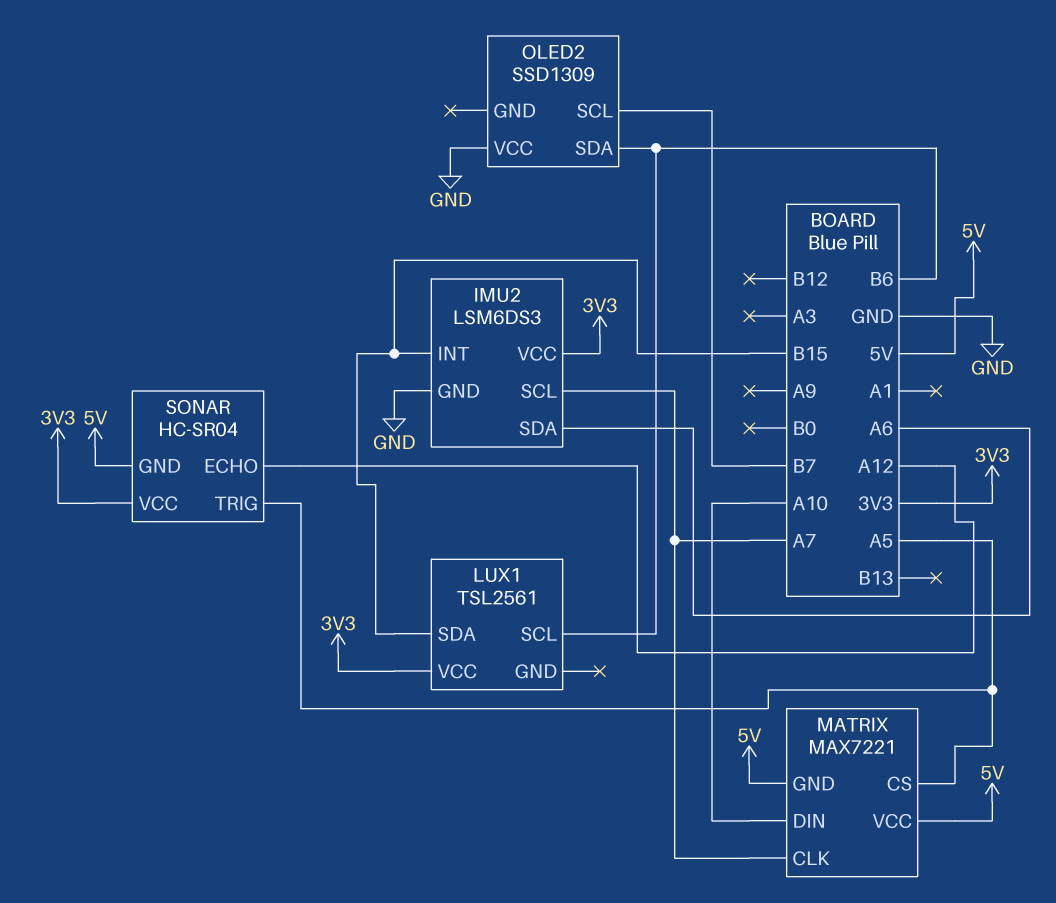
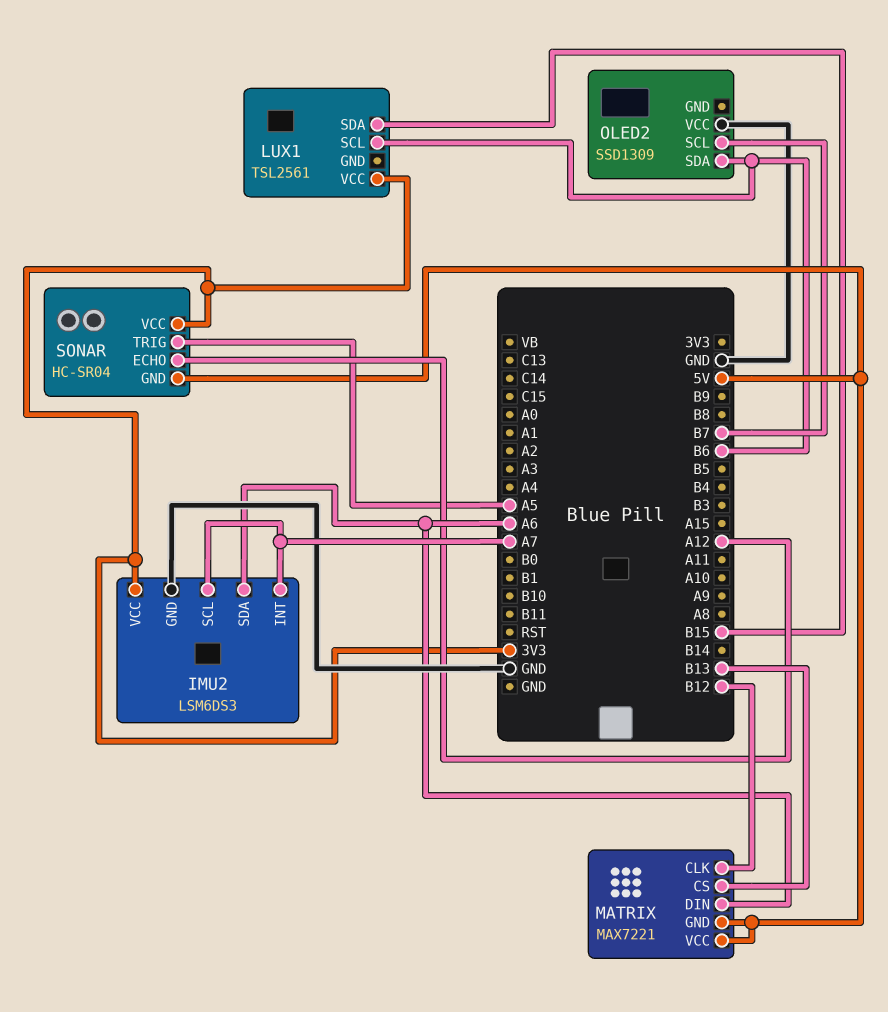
IMU2 pin INT: B15 -> A7
MATRIX pin CLK: A7 -> B12
MATRIX pin CS: A5 -> B13
MATRIX pin DIN: A10 -> A6

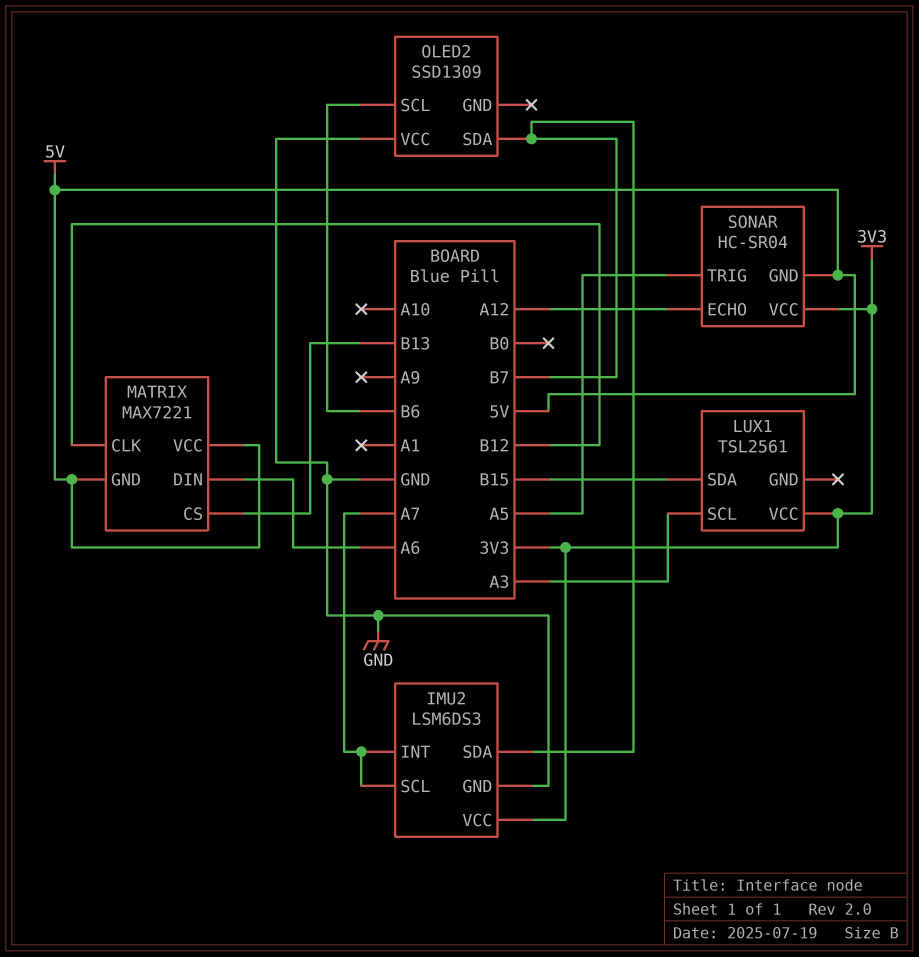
IMU2 pin SDA: A6 -> B7
LUX1 pin SCL: B6 -> A3
OLED2 pin SCL: B7 -> B6
OLED2 pin SDA: B6 -> B7

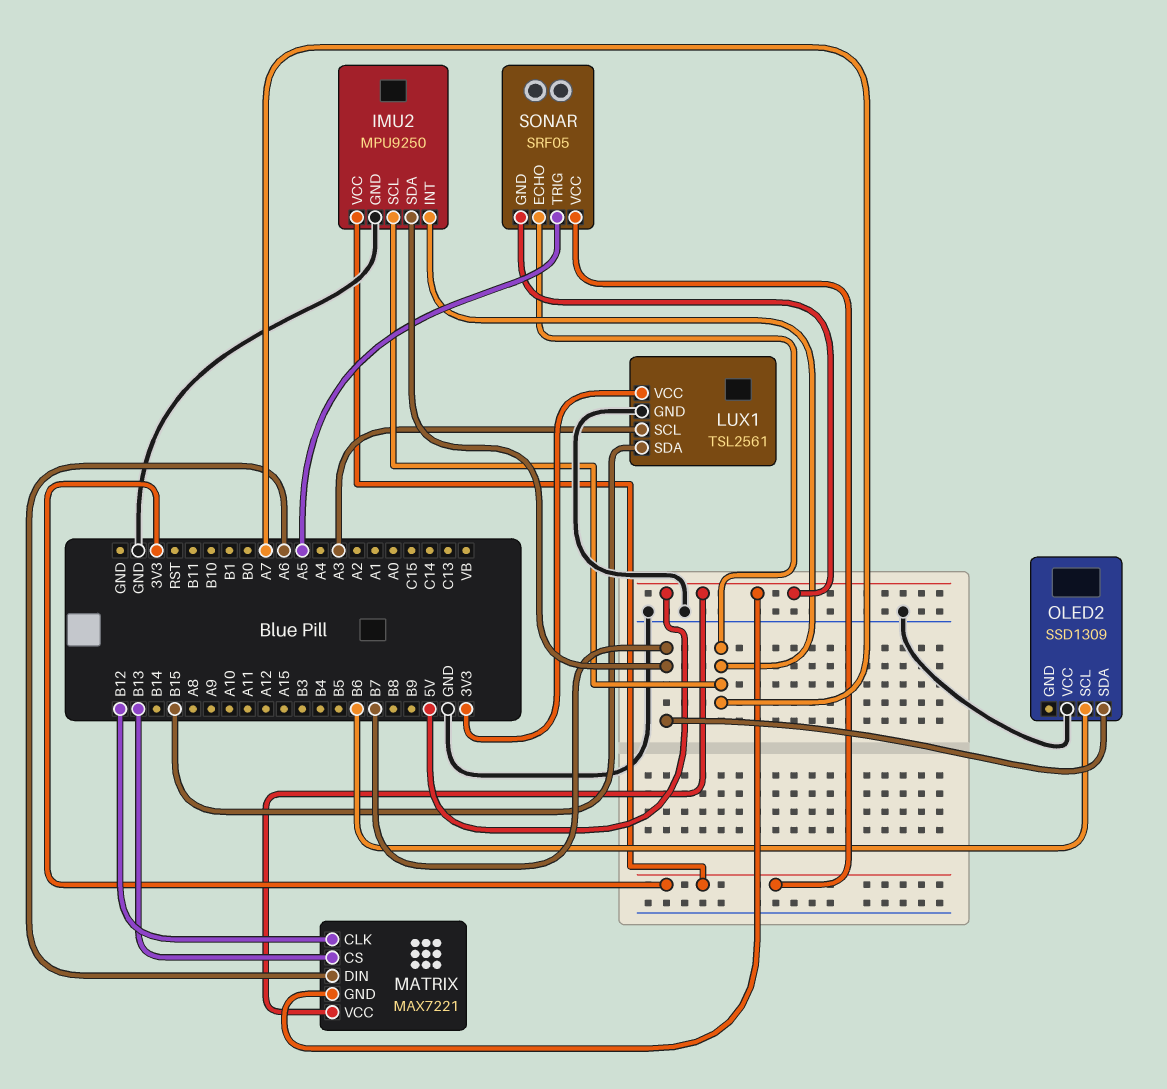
IMU2: LSM6DS3 -> MPU9250
LUX1 pin GND: none -> GND
SONAR: HC-SR04 -> SRF05
SONAR pin ECHO: A12 -> A7

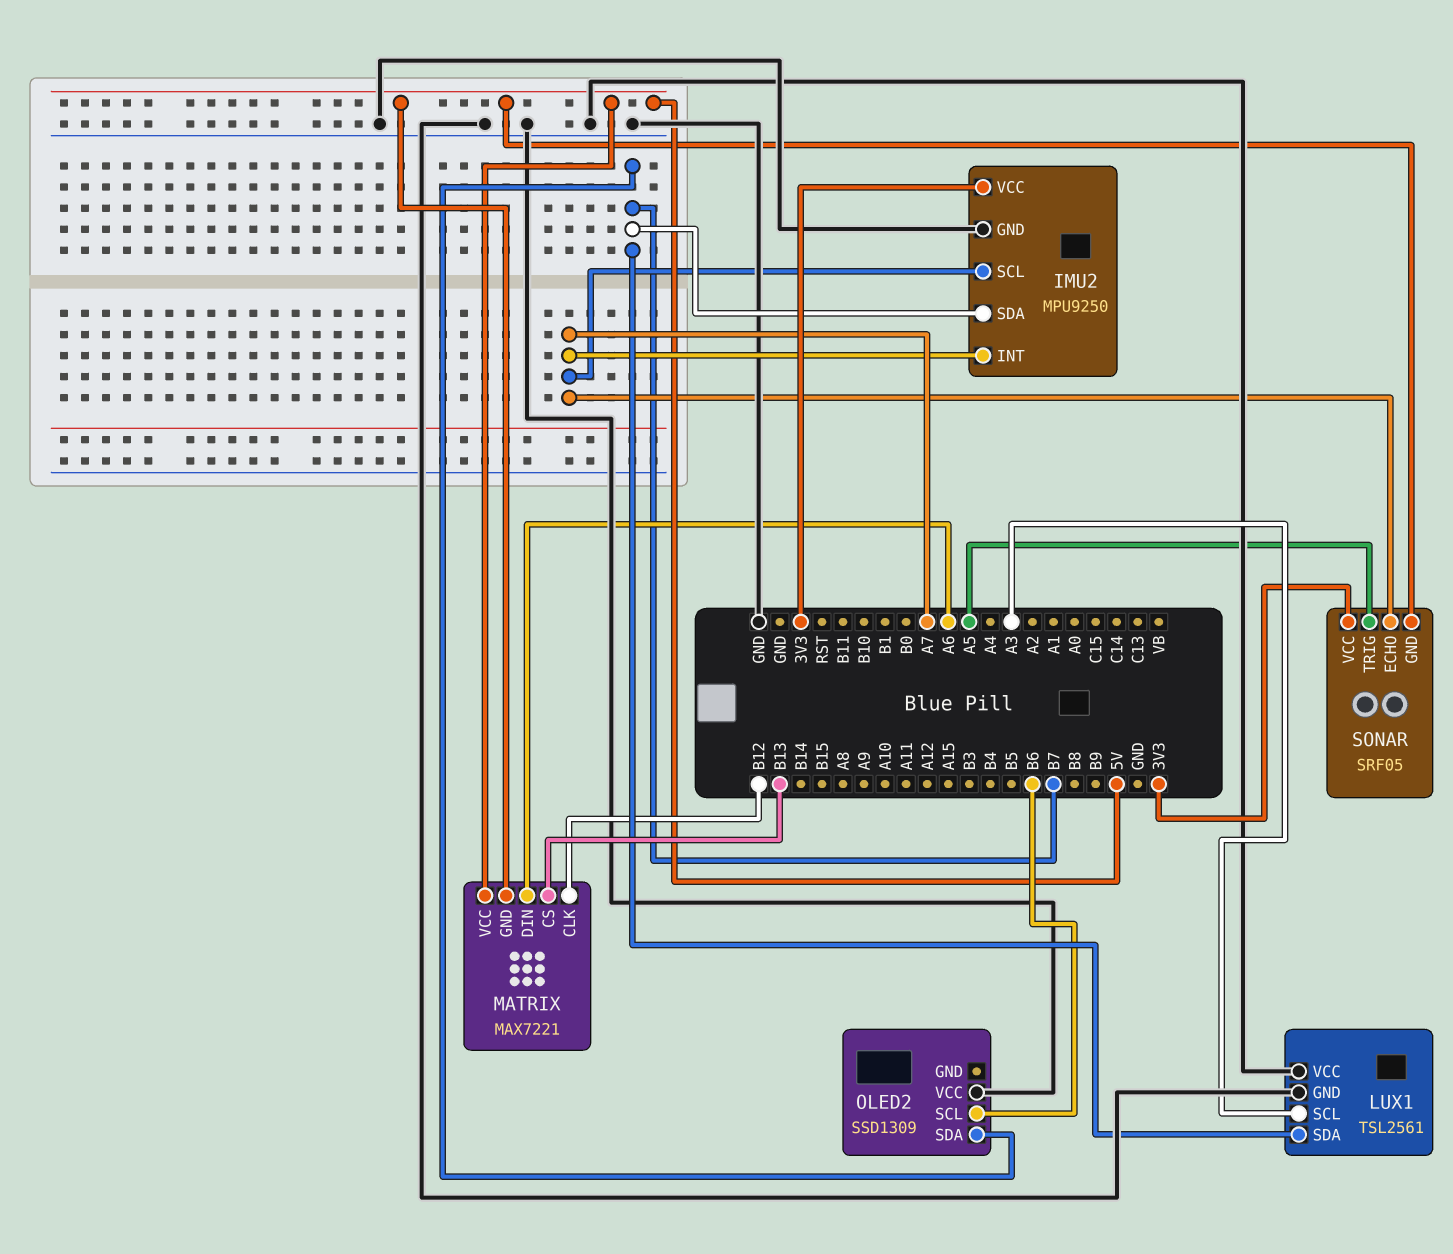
LUX1 pin SDA: B15 -> B7
LUX1 pin VCC: 3V3 -> GND

